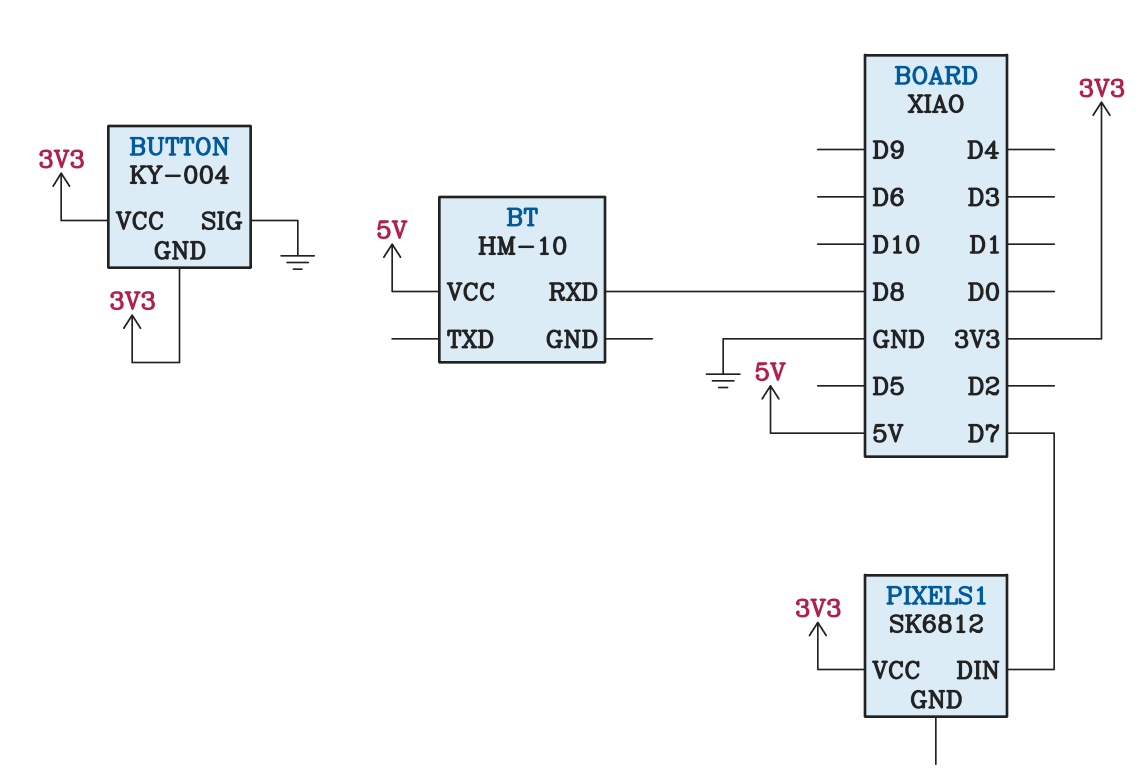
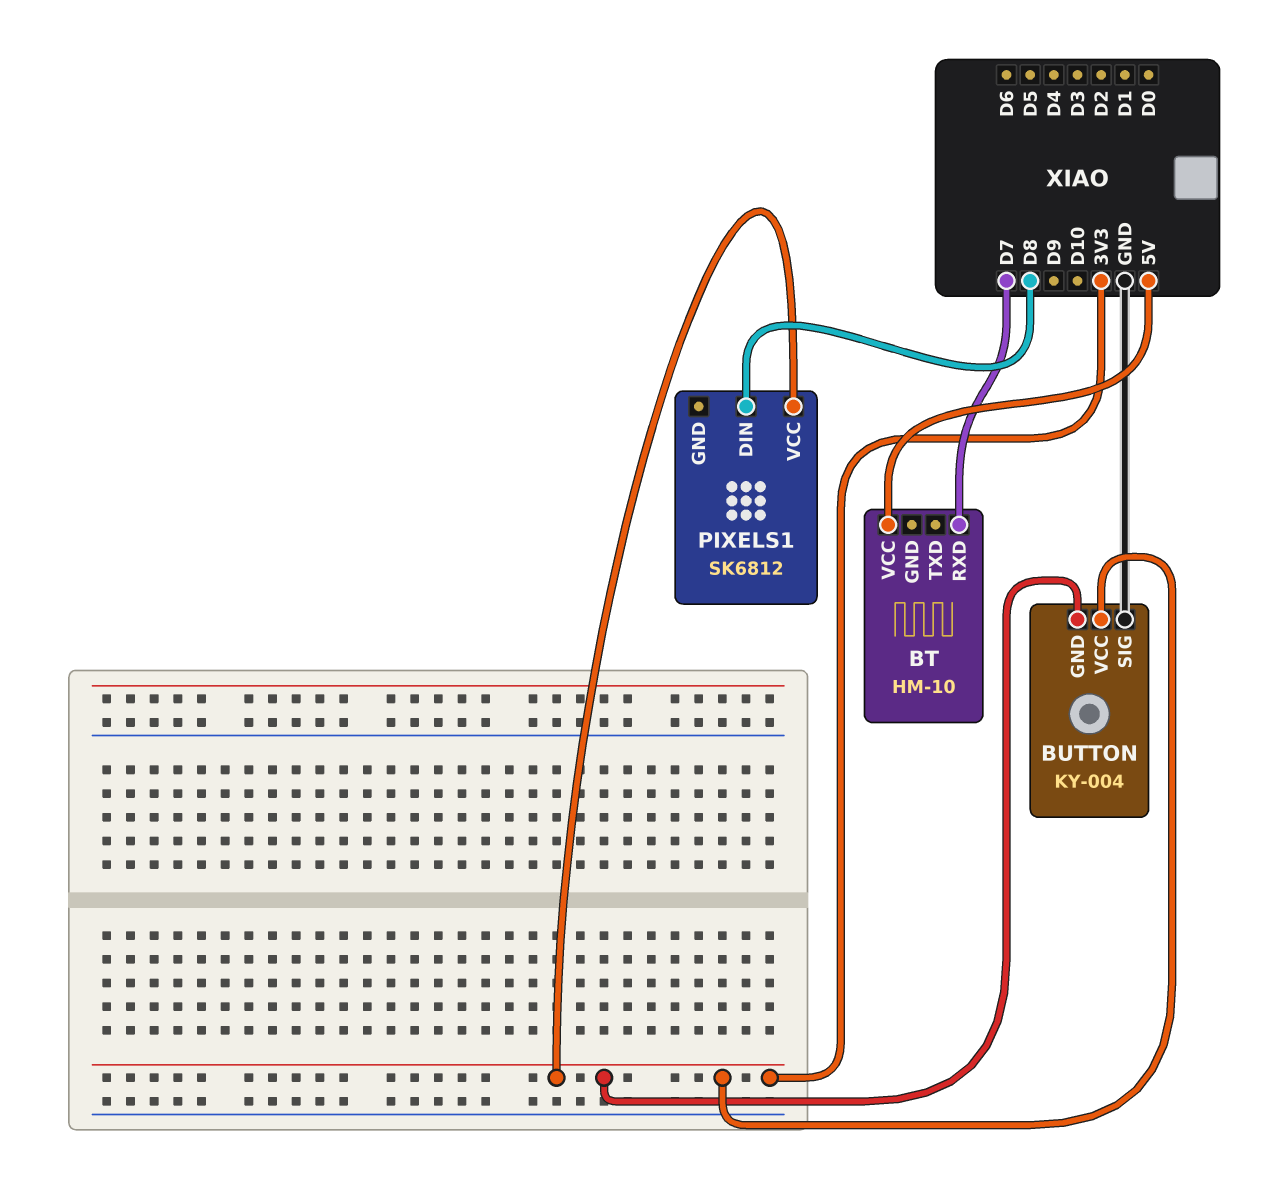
BT pin RXD: D8 -> D7
PIXELS1 pin DIN: D7 -> D8

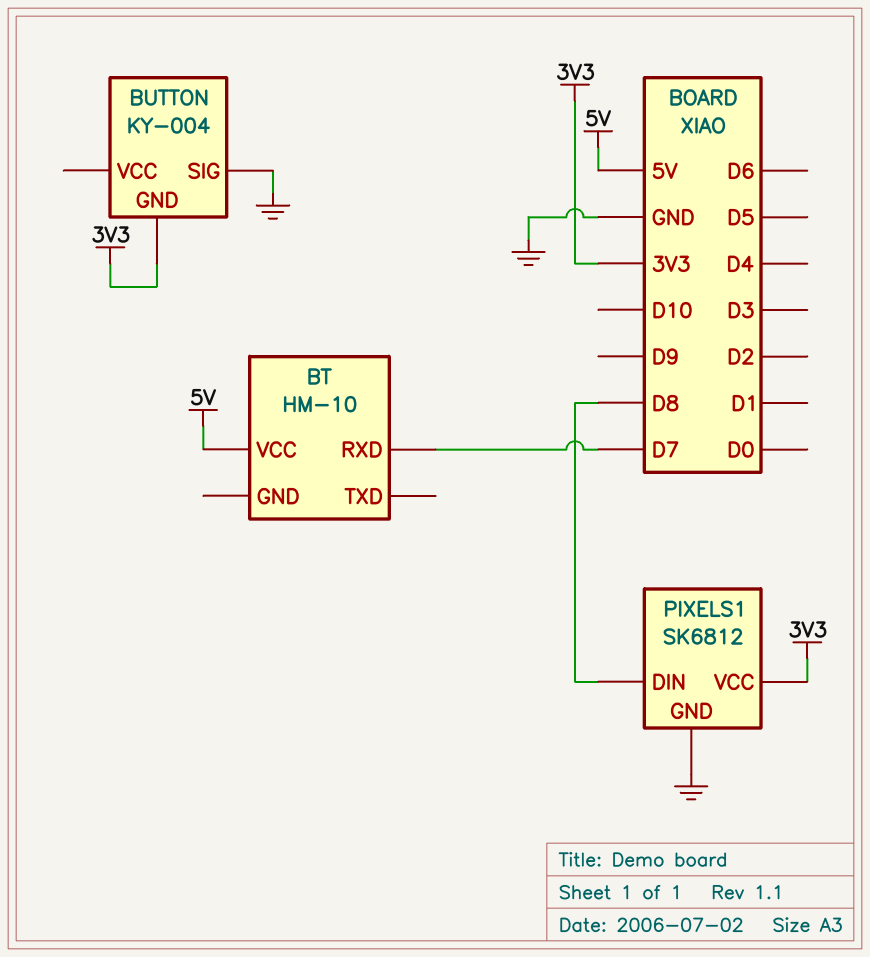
BUTTON pin VCC: 3V3 -> none
PIXELS1 pin GND: none -> GND

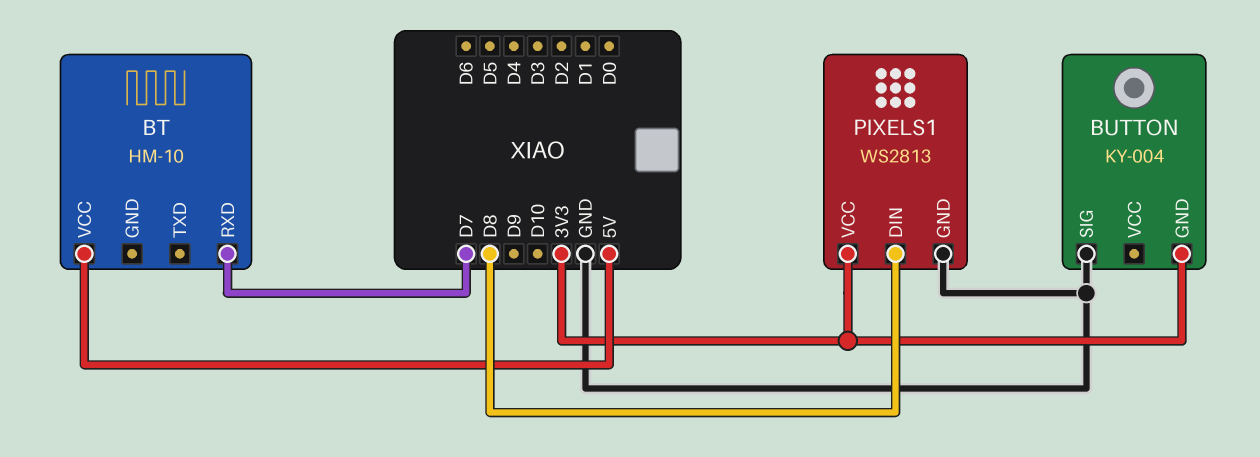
PIXELS1: SK6812 -> WS2813

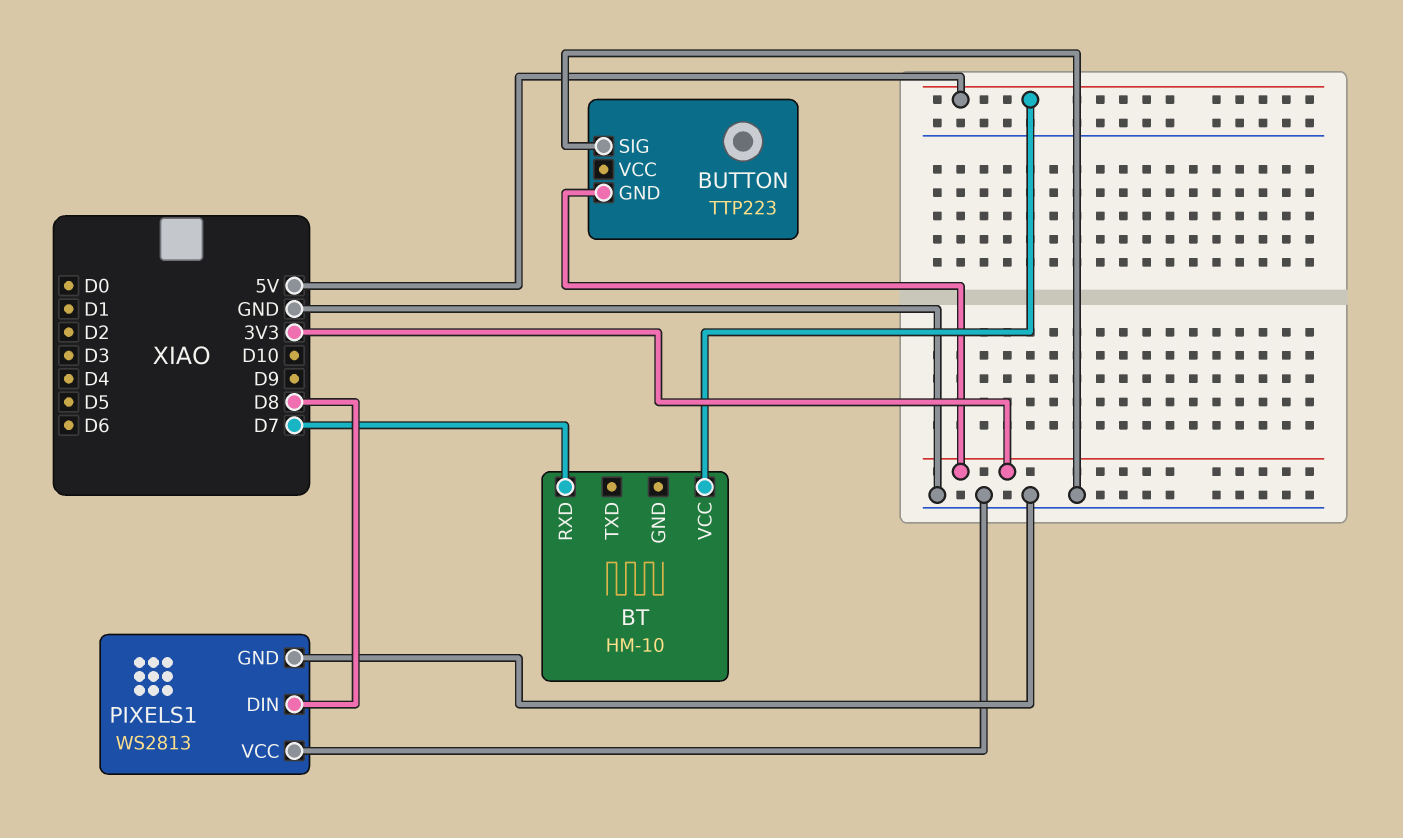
BUTTON: KY-004 -> TTP223
PIXELS1 pin VCC: 3V3 -> GND

